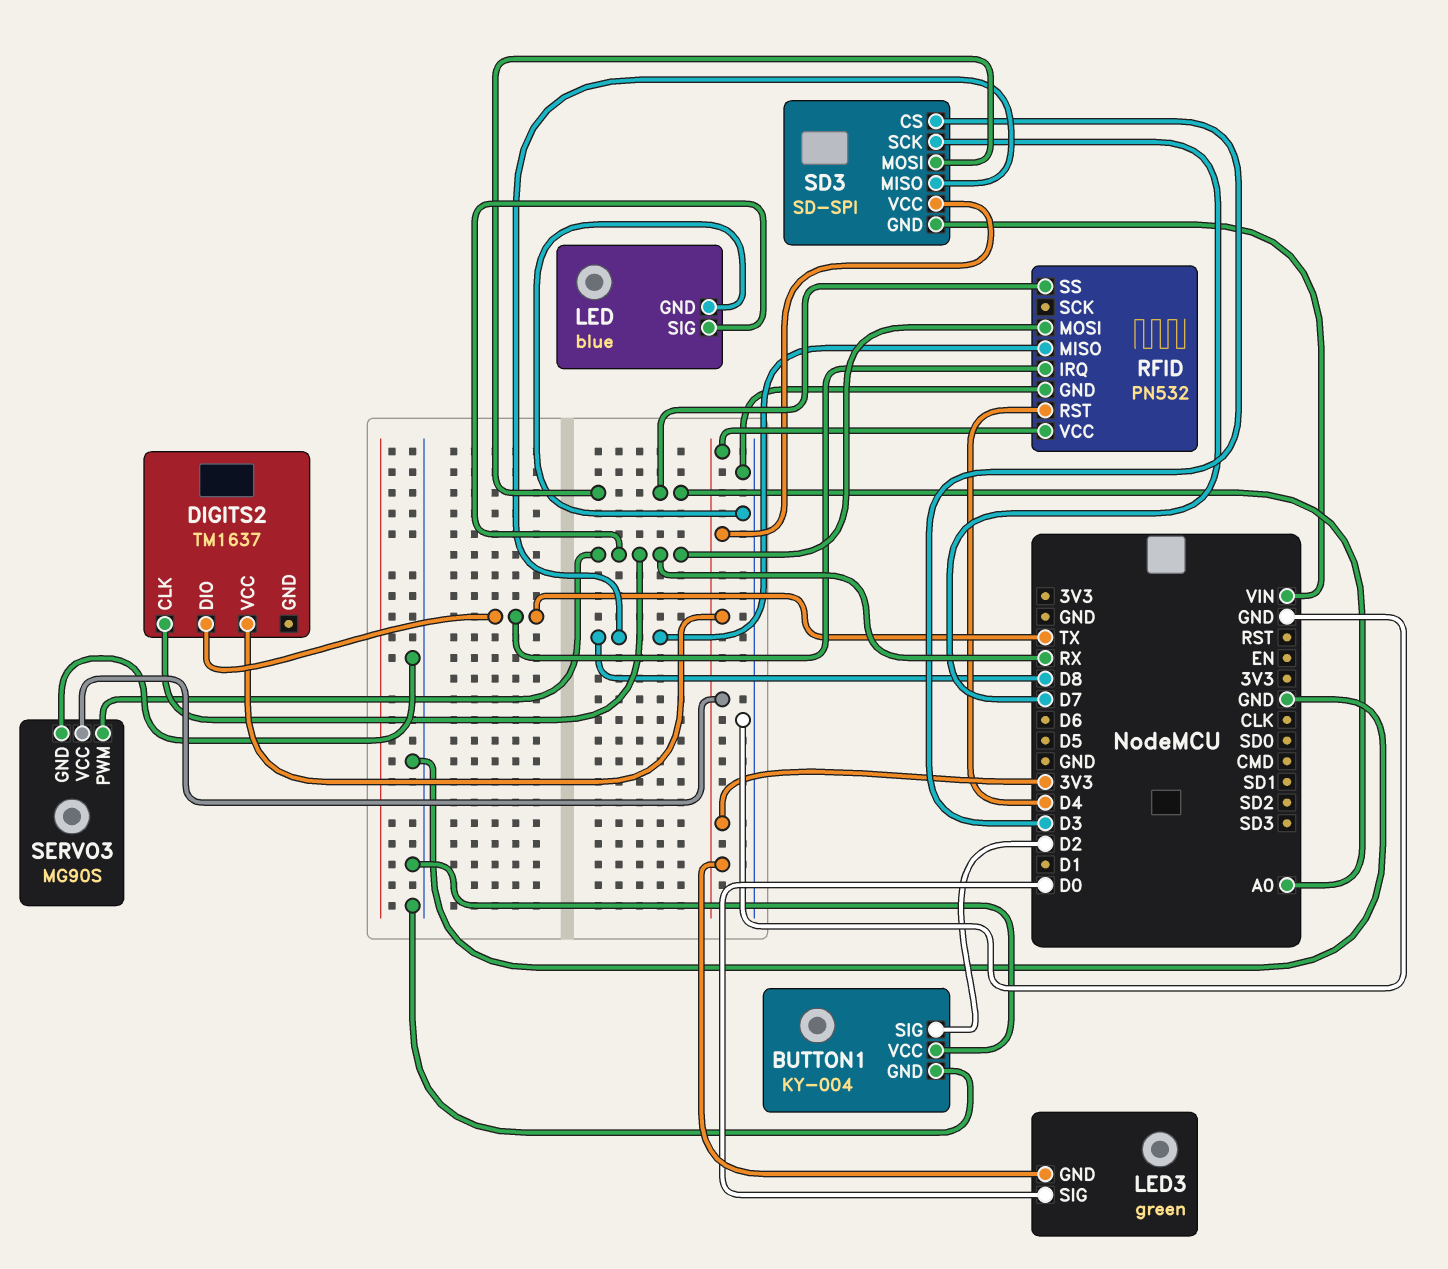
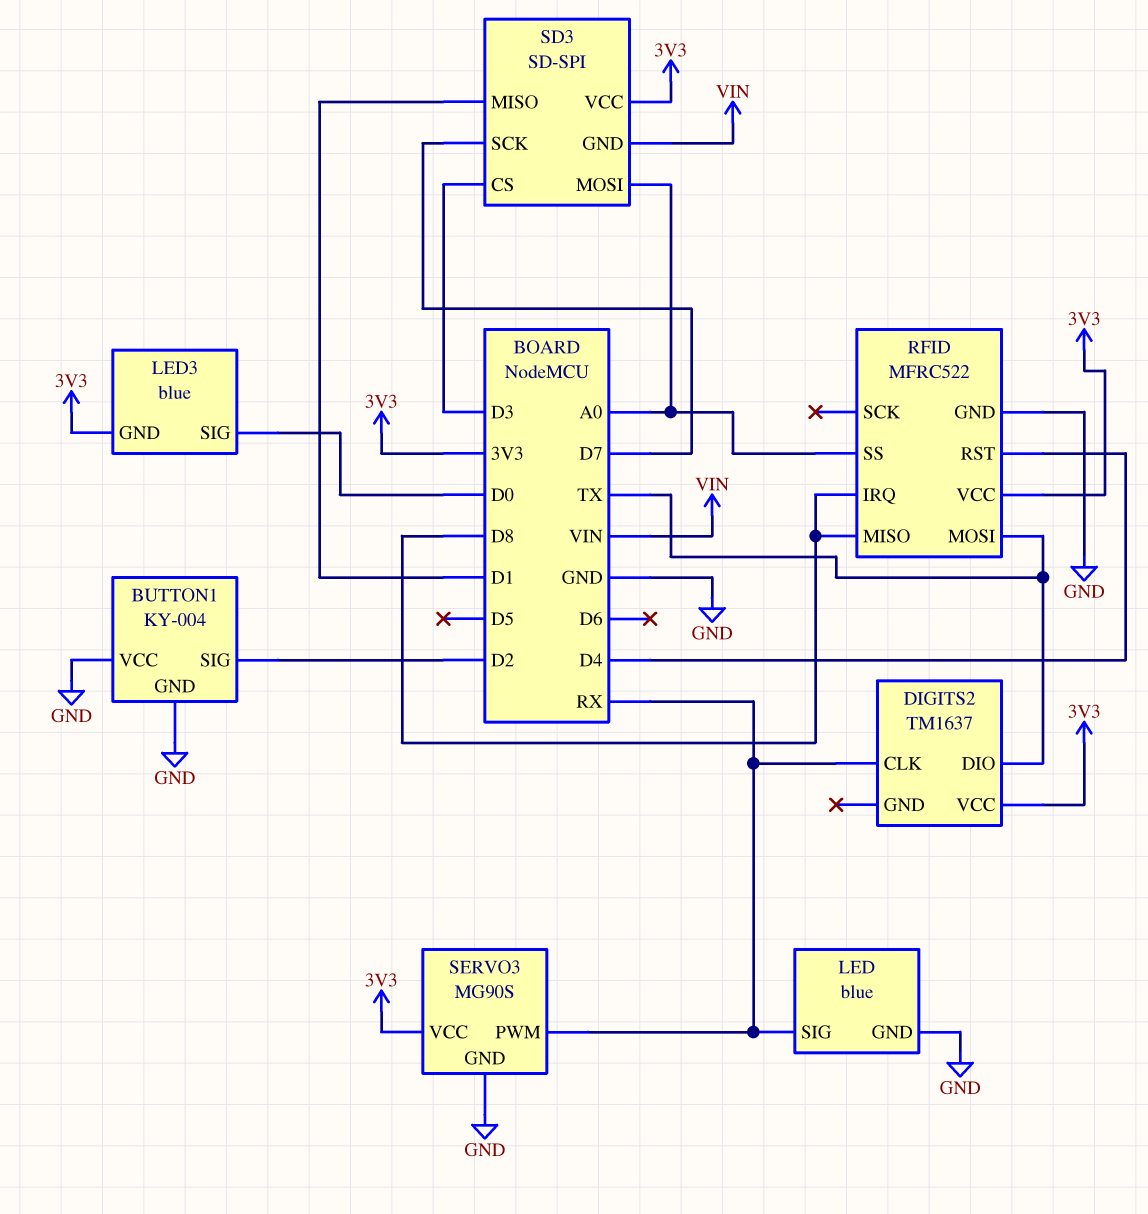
LED3: green -> blue
RFID: PN532 -> MFRC522
RFID pin IRQ: TX -> D8
RFID pin MOSI: RX -> TX
SD3 pin MISO: D8 -> D1

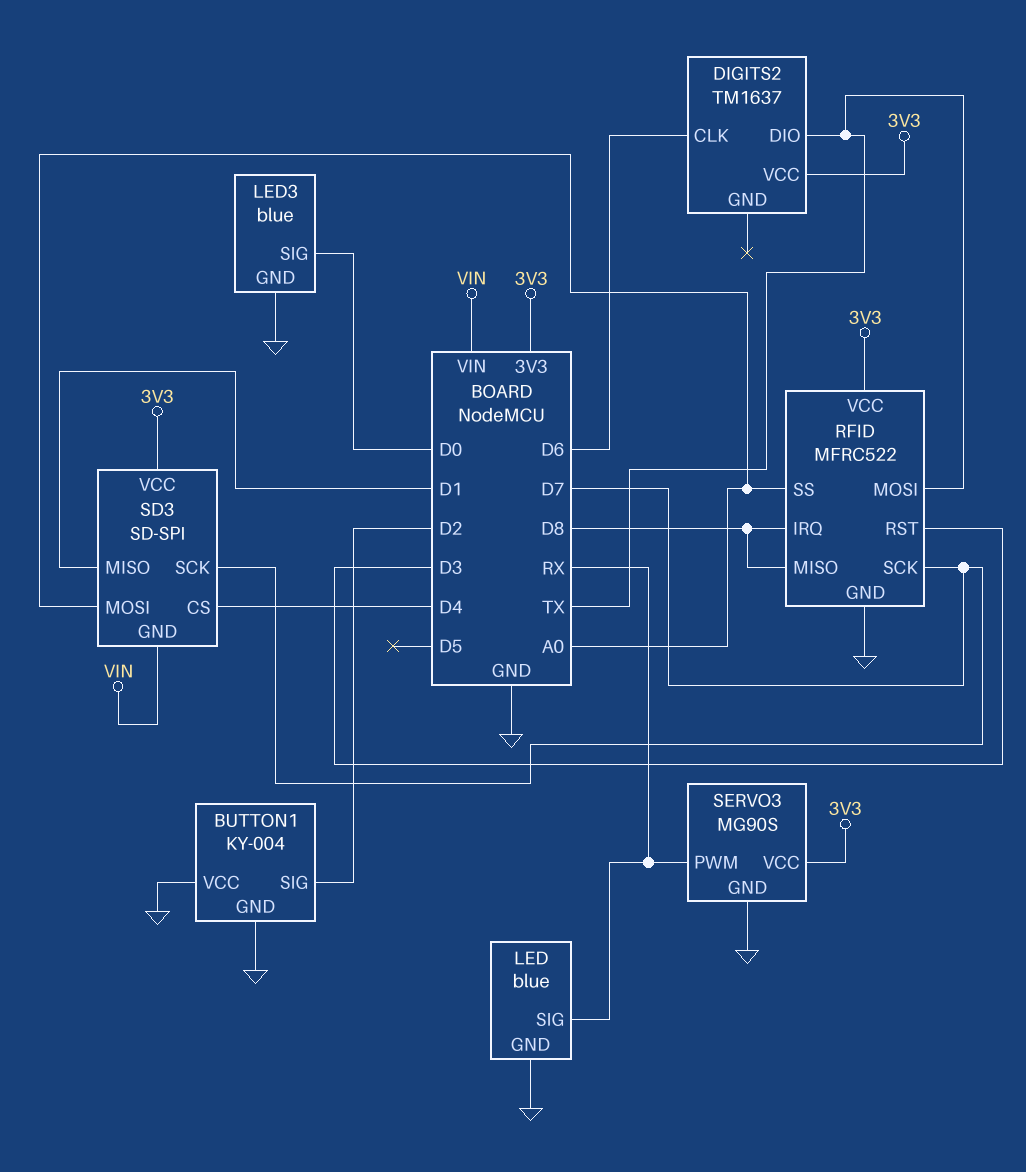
DIGITS2 pin CLK: RX -> D6
LED3 pin GND: 3V3 -> GND
RFID pin RST: D4 -> D3
RFID pin SCK: none -> D7
SD3 pin CS: D3 -> D4

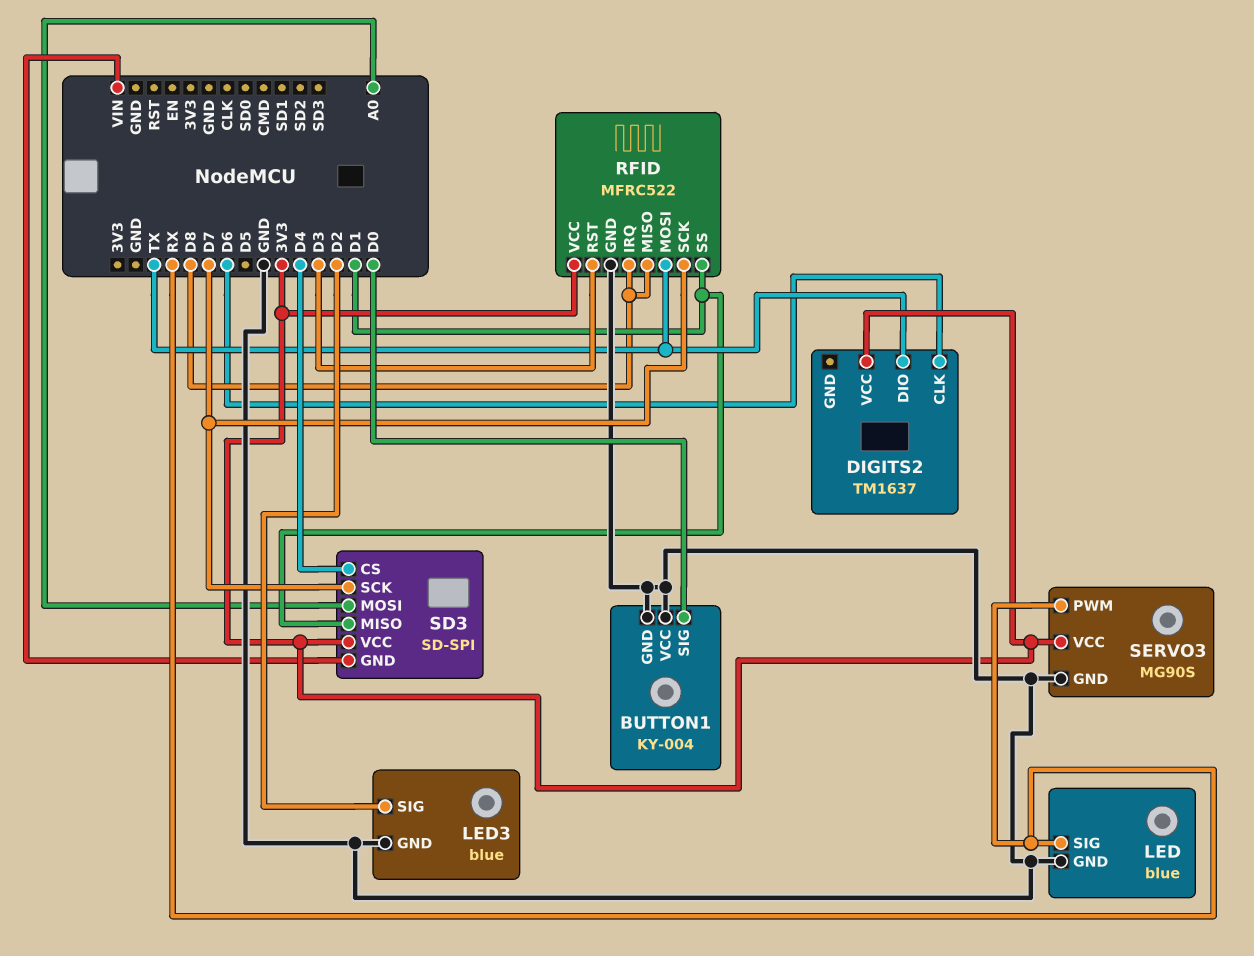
BUTTON1 pin SIG: D2 -> D0
LED3 pin SIG: D0 -> D2
RFID pin SS: A0 -> D1

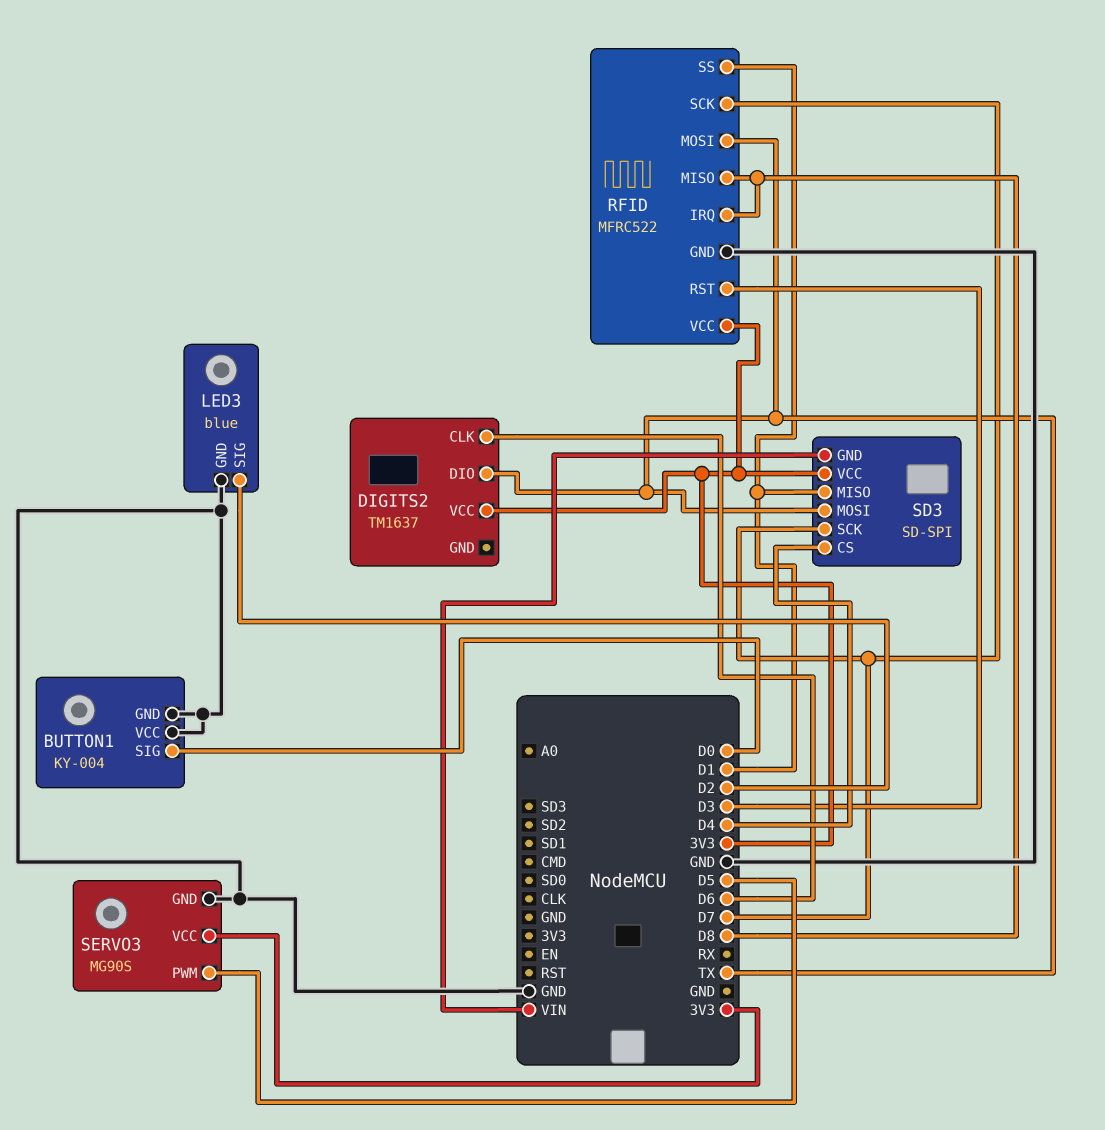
LED: blue -> none
LED pin GND: GND -> none
LED pin SIG: RX -> none
SD3 pin MOSI: A0 -> TX
SERVO3 pin PWM: RX -> D5

